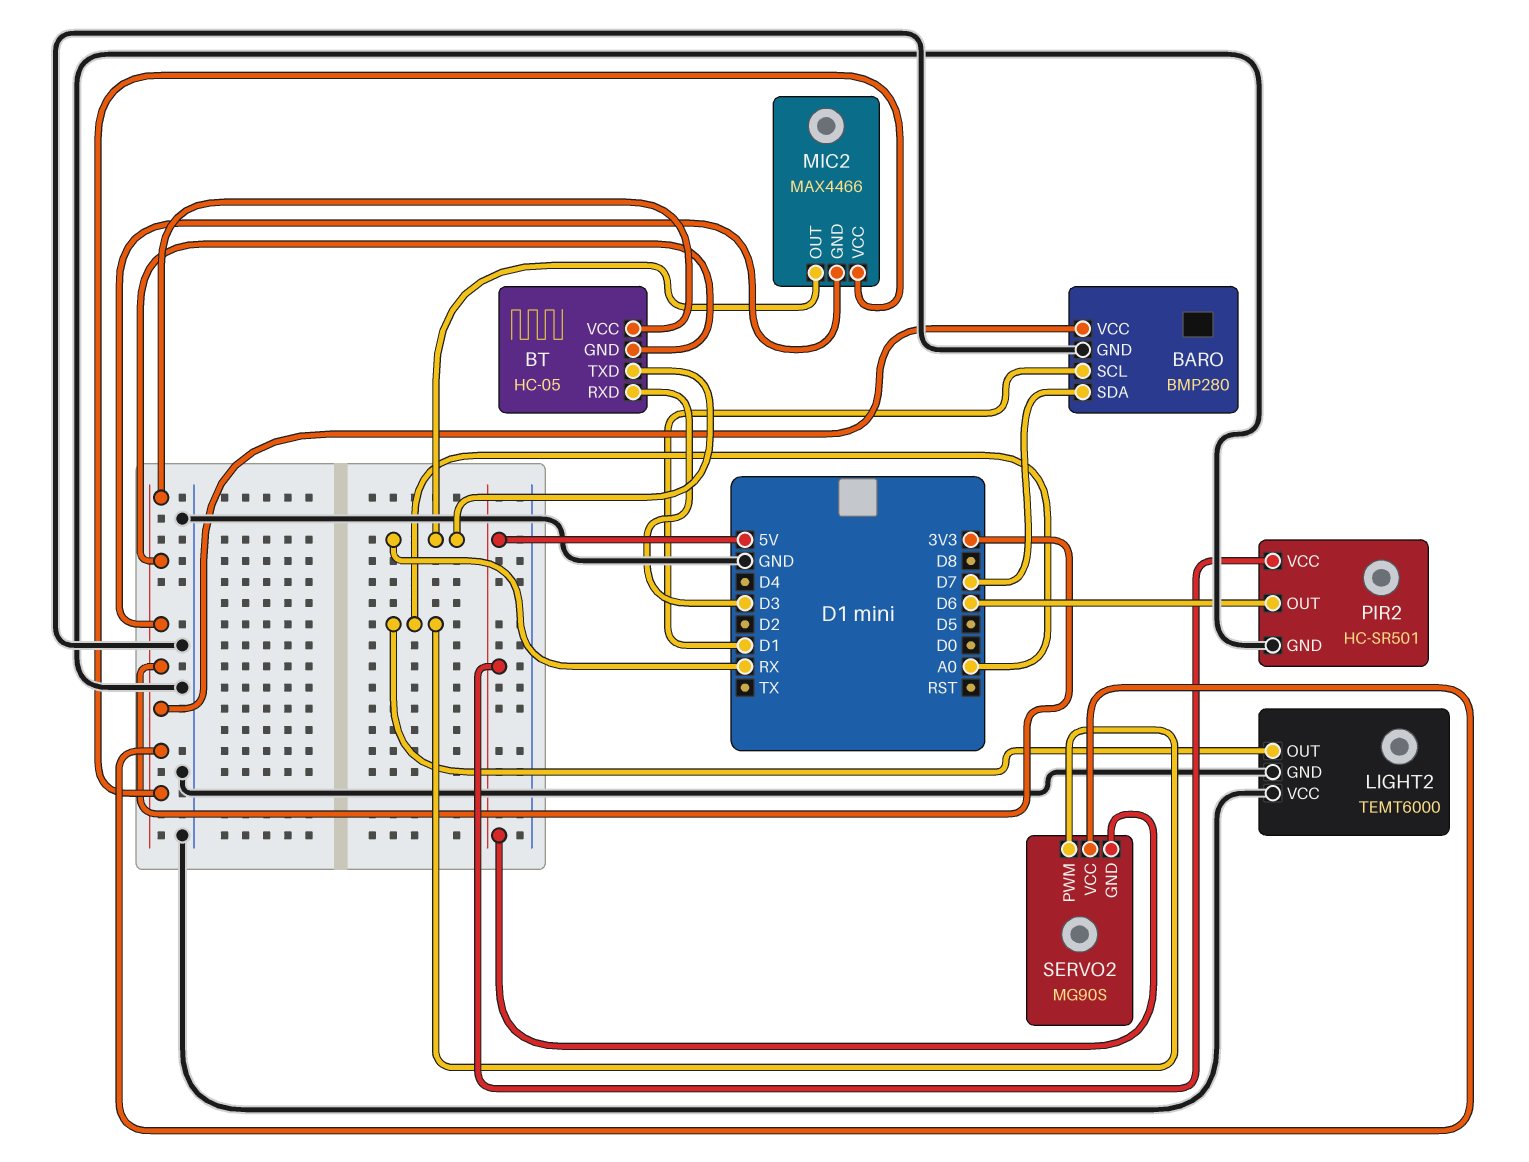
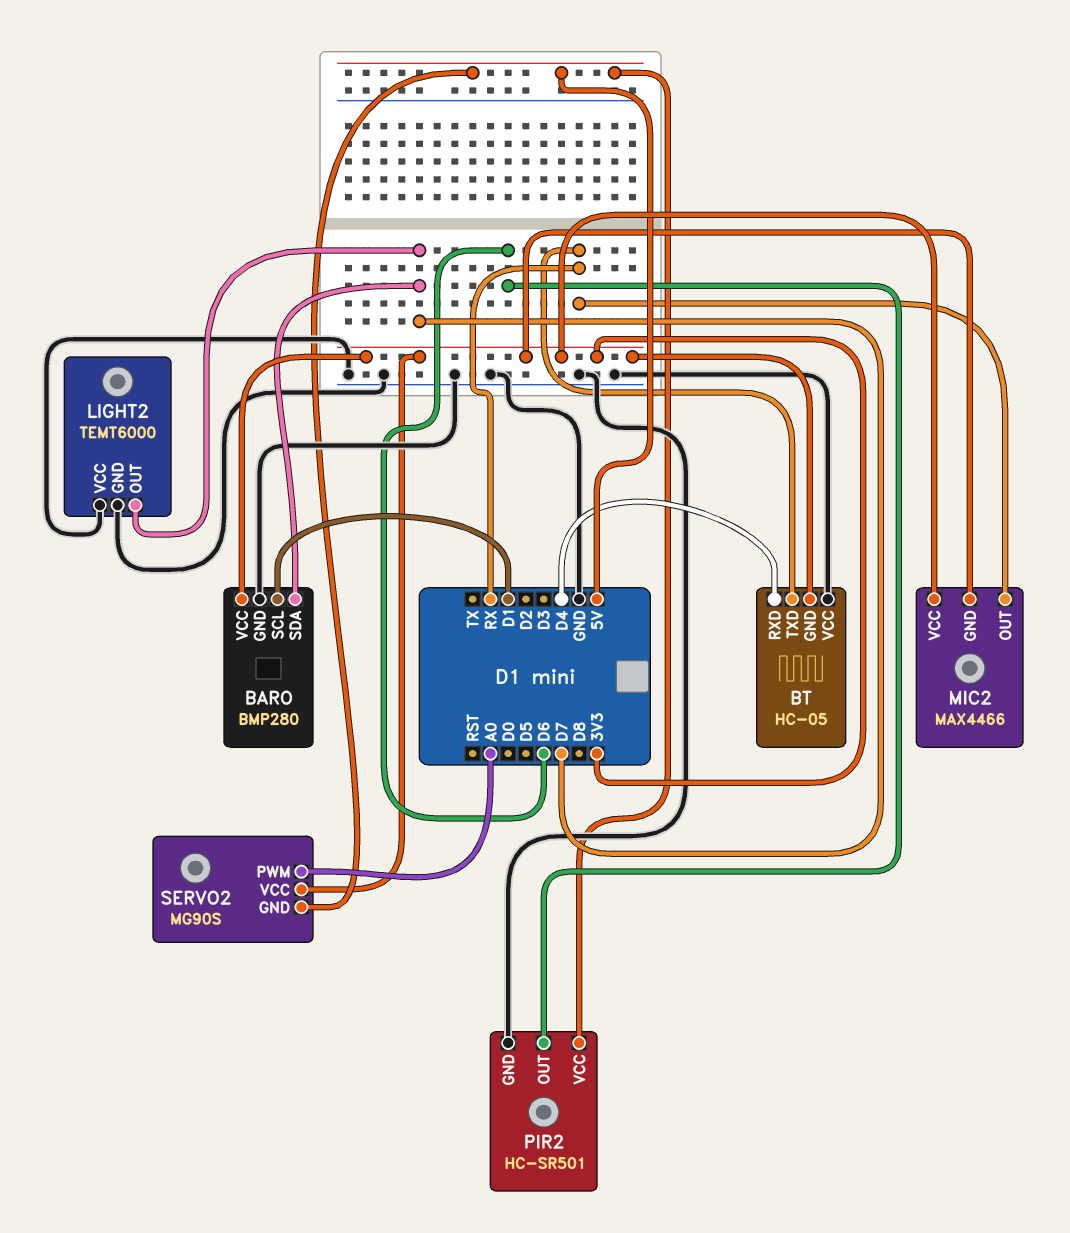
BT pin RXD: D3 -> D4
BT pin VCC: 3V3 -> GND
LIGHT2 pin OUT: A0 -> D7

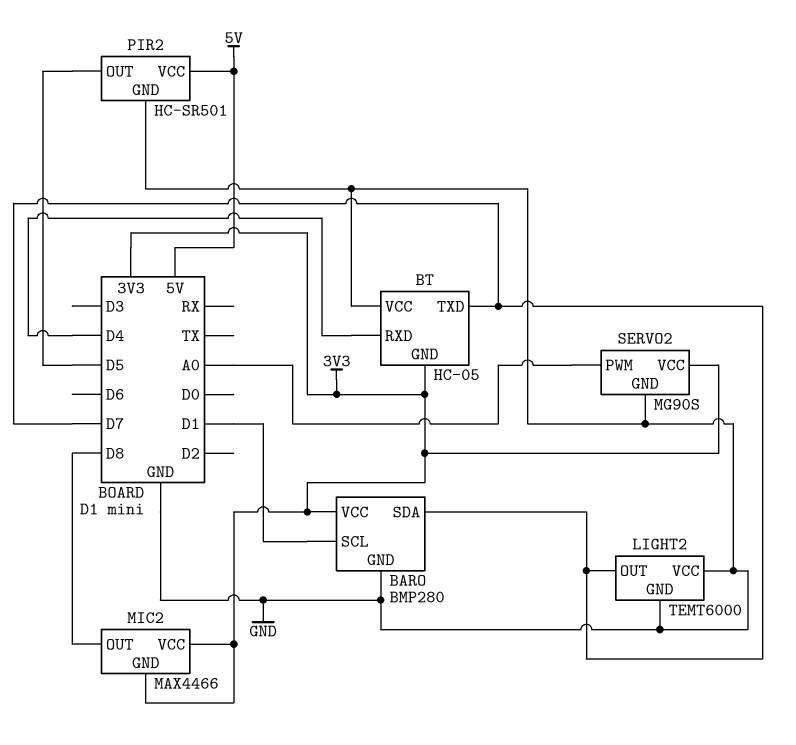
BT pin TXD: RX -> D7
MIC2 pin OUT: RX -> D8
PIR2 pin OUT: D6 -> D5
SERVO2 pin GND: 5V -> GND

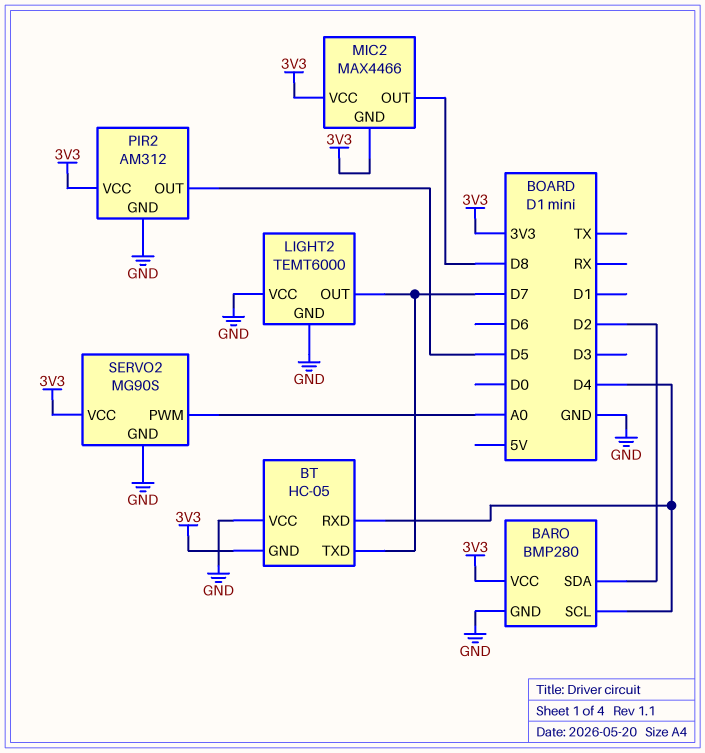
BARO pin SCL: D1 -> D4
BARO pin SDA: D7 -> D2
PIR2: HC-SR501 -> AM312
PIR2 pin VCC: 5V -> 3V3

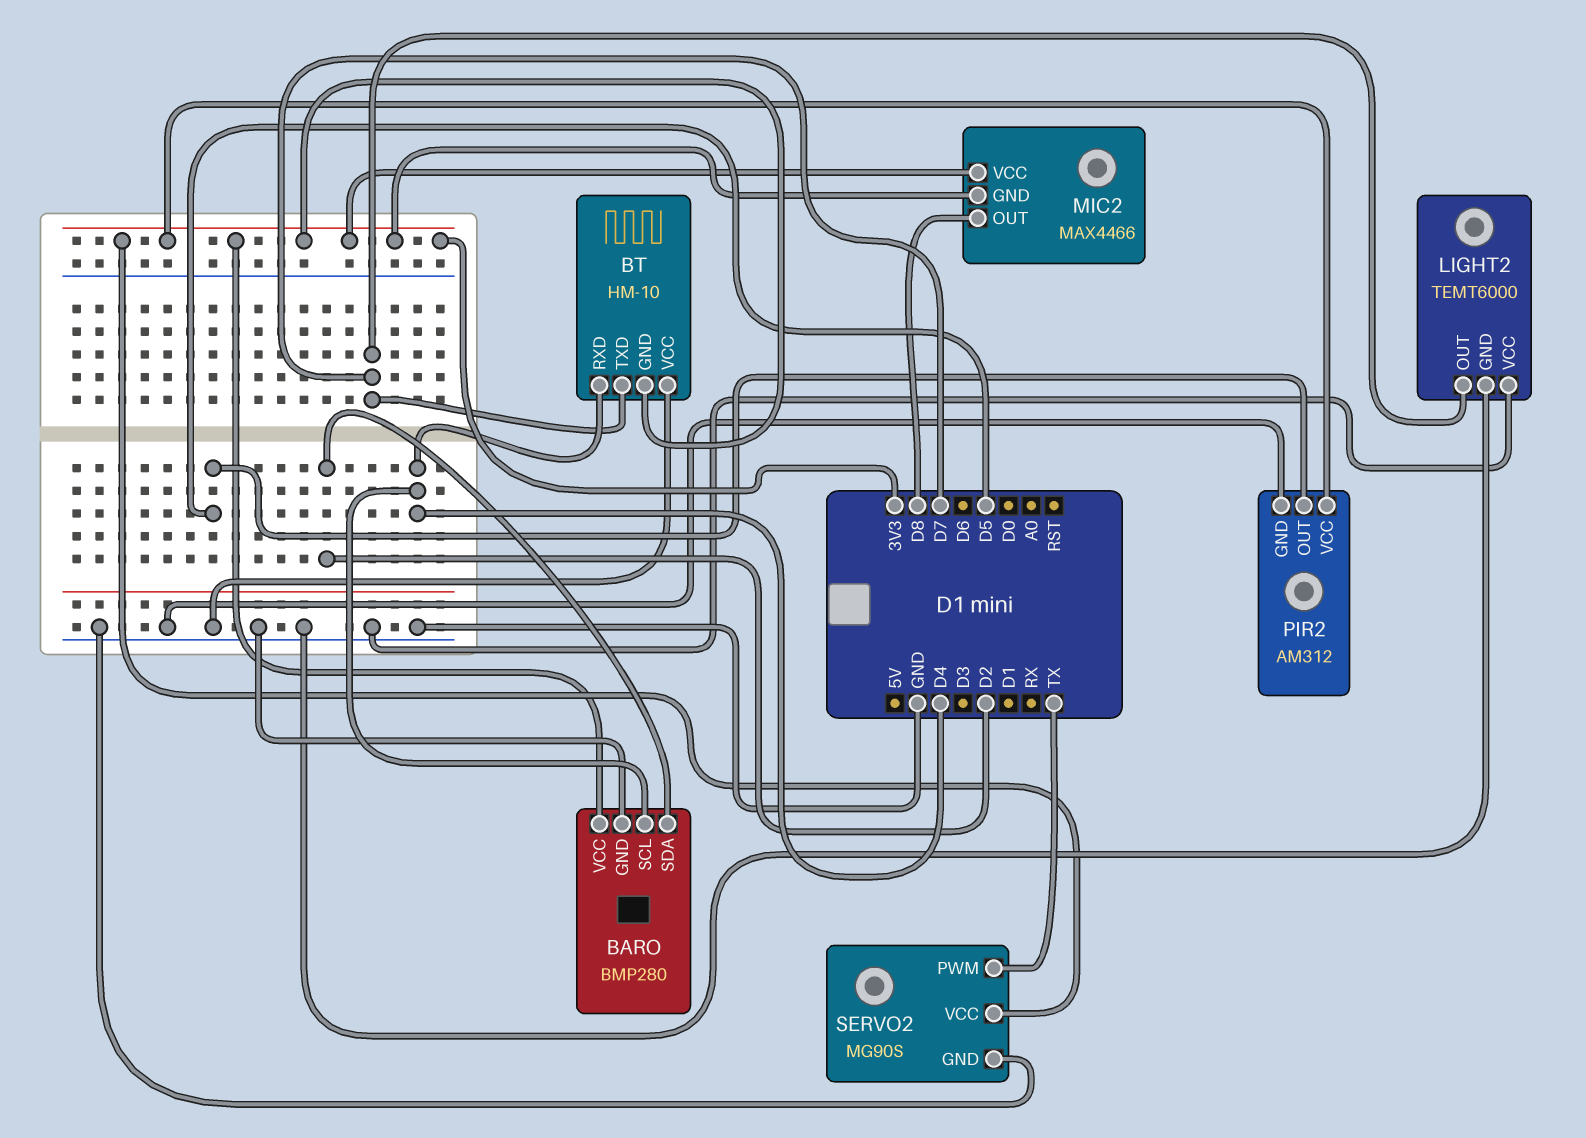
BT: HC-05 -> HM-10
SERVO2 pin PWM: A0 -> TX

